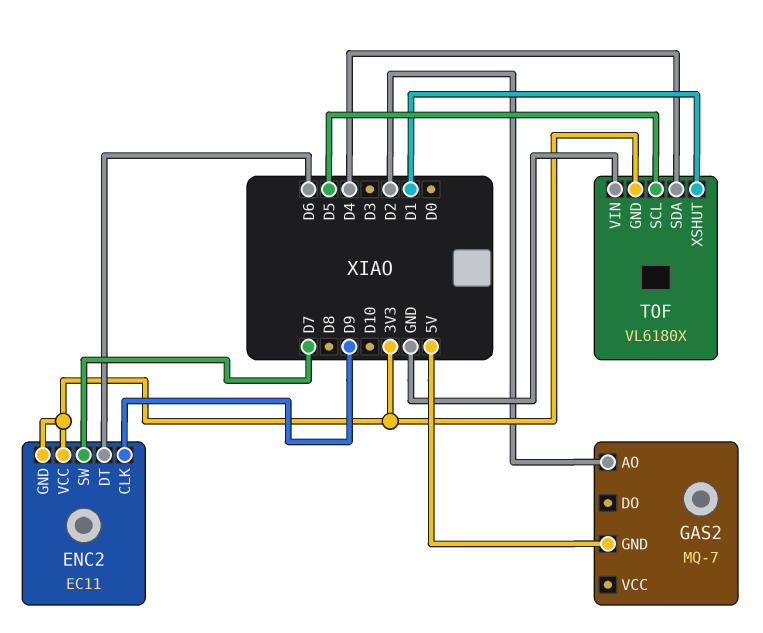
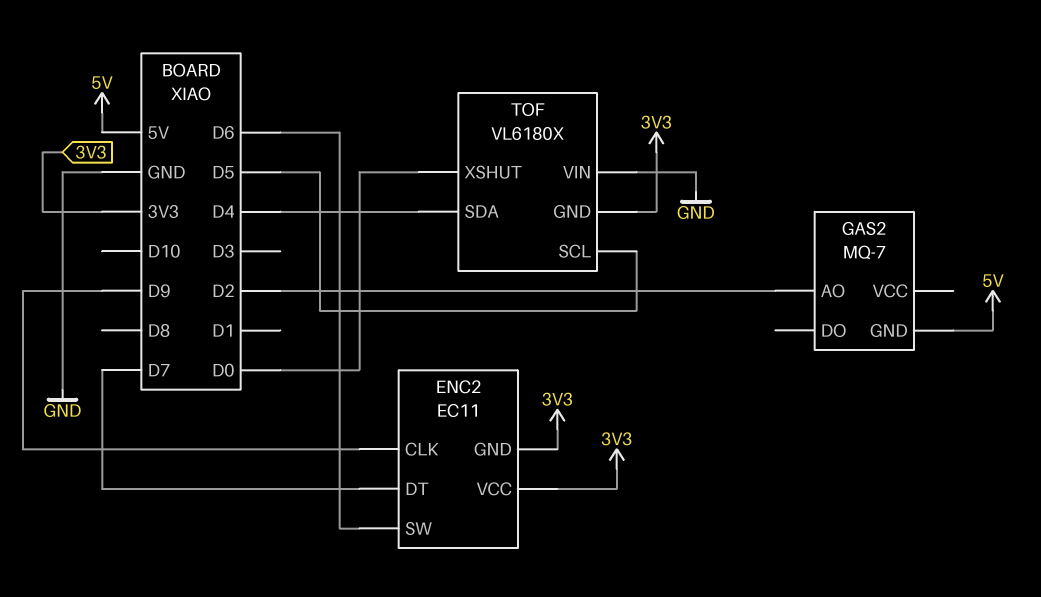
ENC2 pin DT: D6 -> D7
ENC2 pin SW: D7 -> D6
TOF pin XSHUT: D1 -> D0

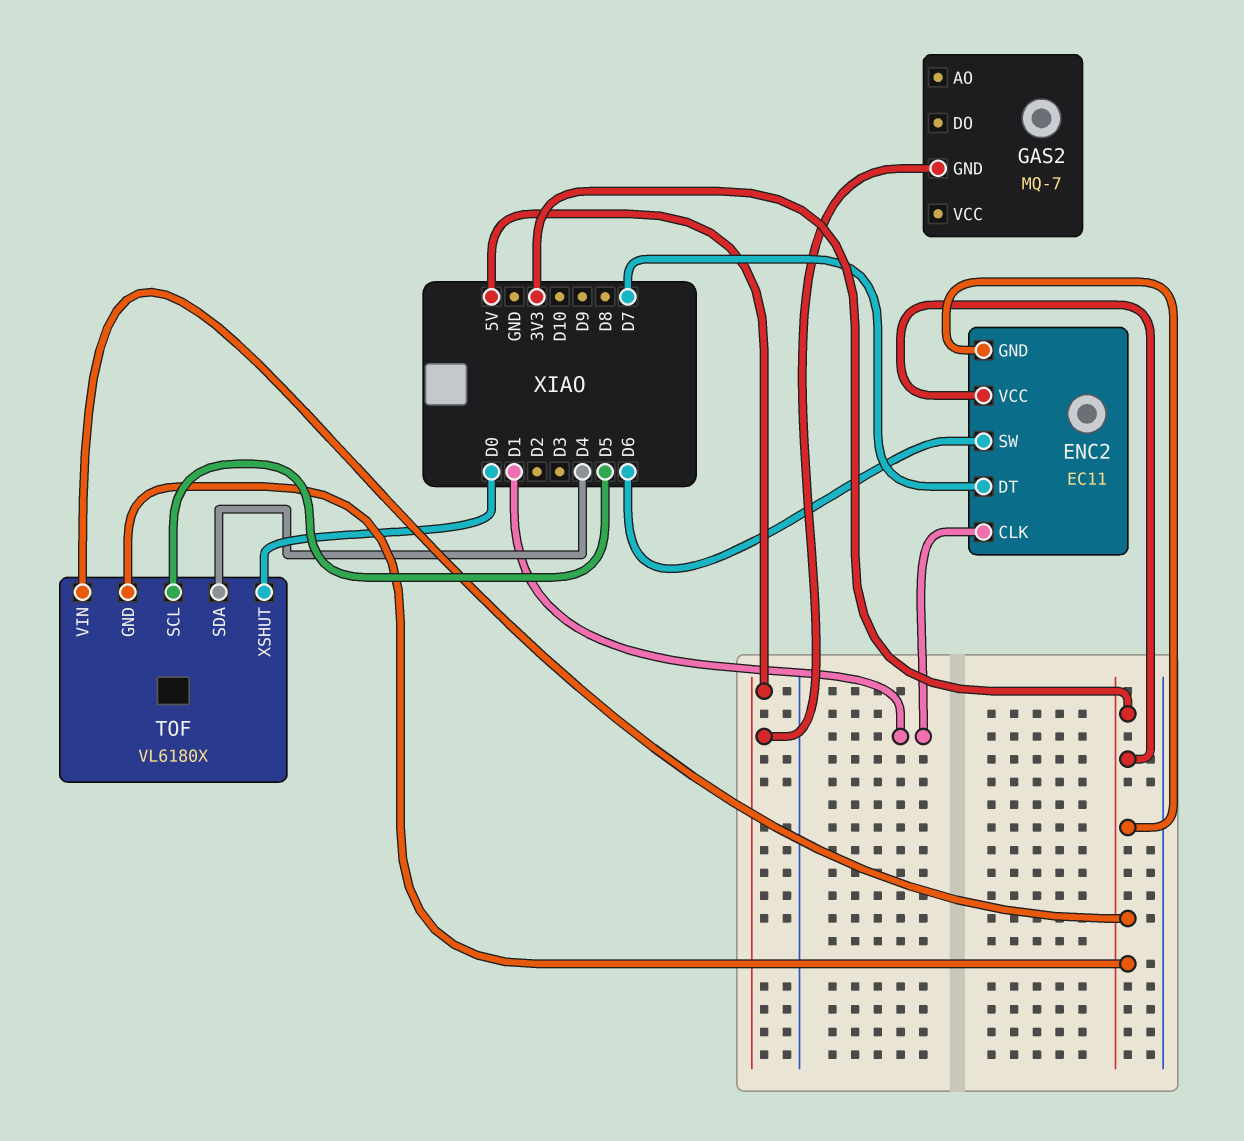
ENC2 pin CLK: D9 -> D1
GAS2 pin AO: D2 -> none
TOF pin VIN: GND -> 3V3

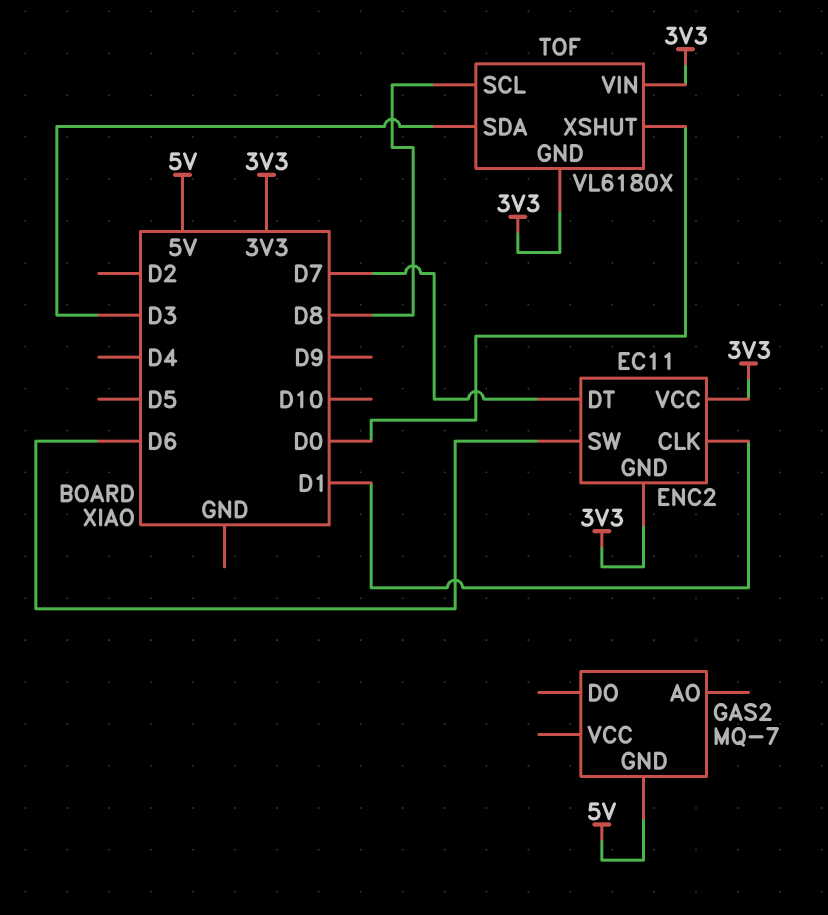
TOF pin SCL: D5 -> D8
TOF pin SDA: D4 -> D3

